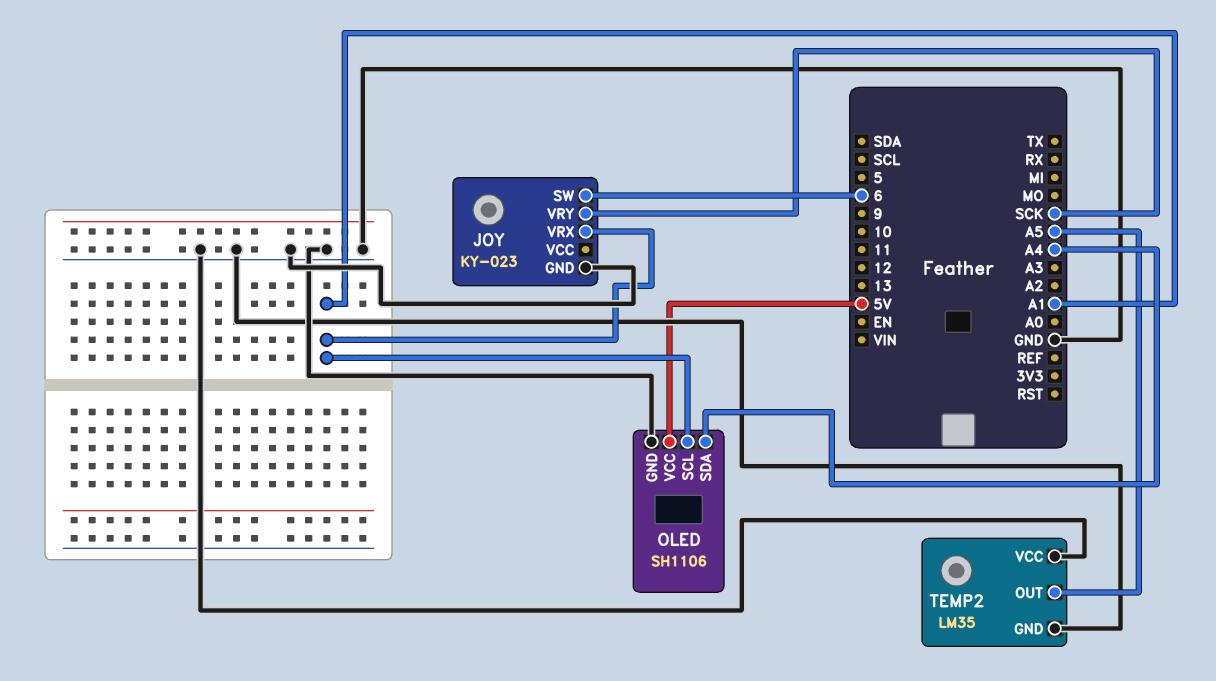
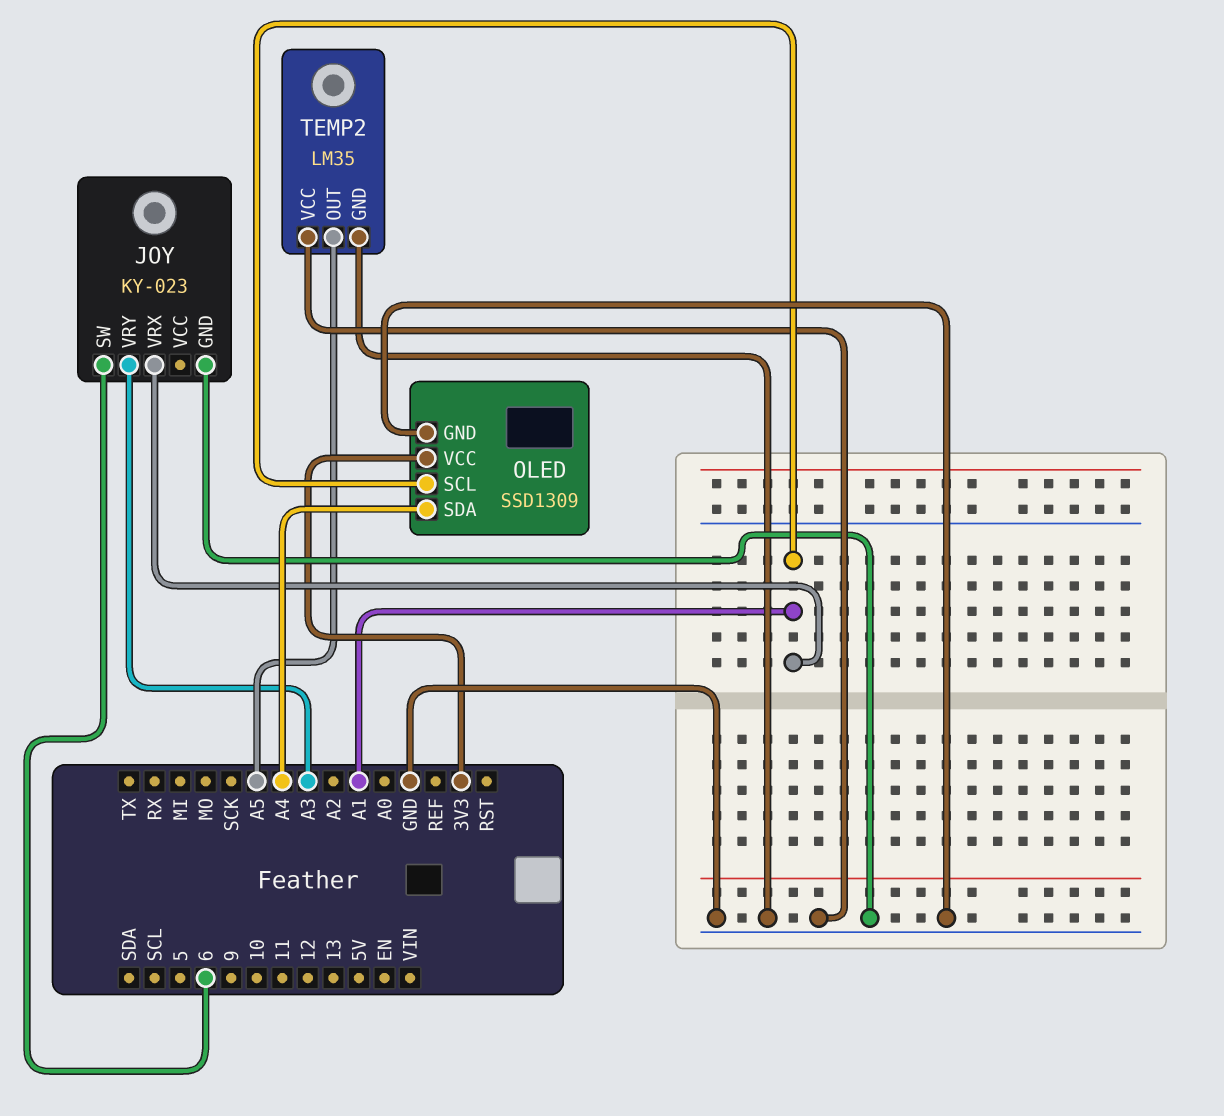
JOY pin VRY: SCK -> A3
OLED: SH1106 -> SSD1309
OLED pin VCC: 5V -> 3V3

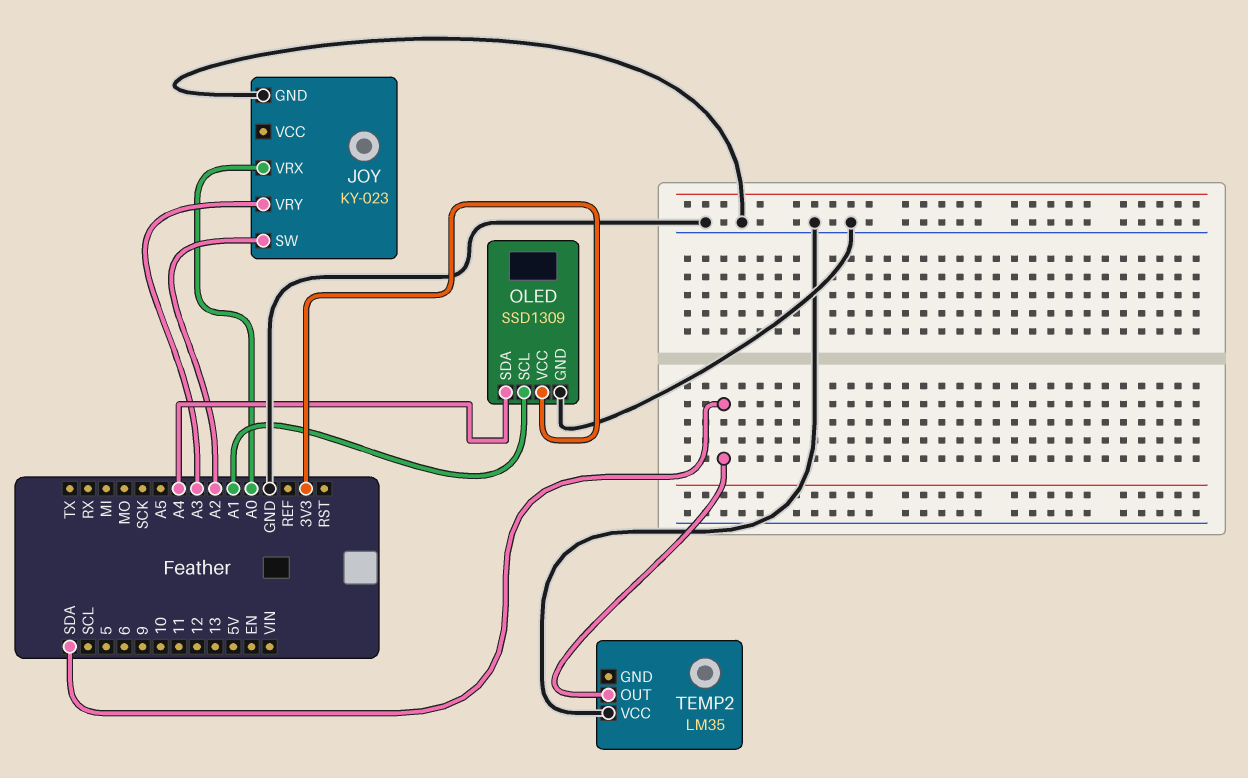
JOY pin SW: 6 -> A2
JOY pin VRX: A1 -> A0
TEMP2 pin GND: GND -> none
TEMP2 pin OUT: A5 -> SDA

